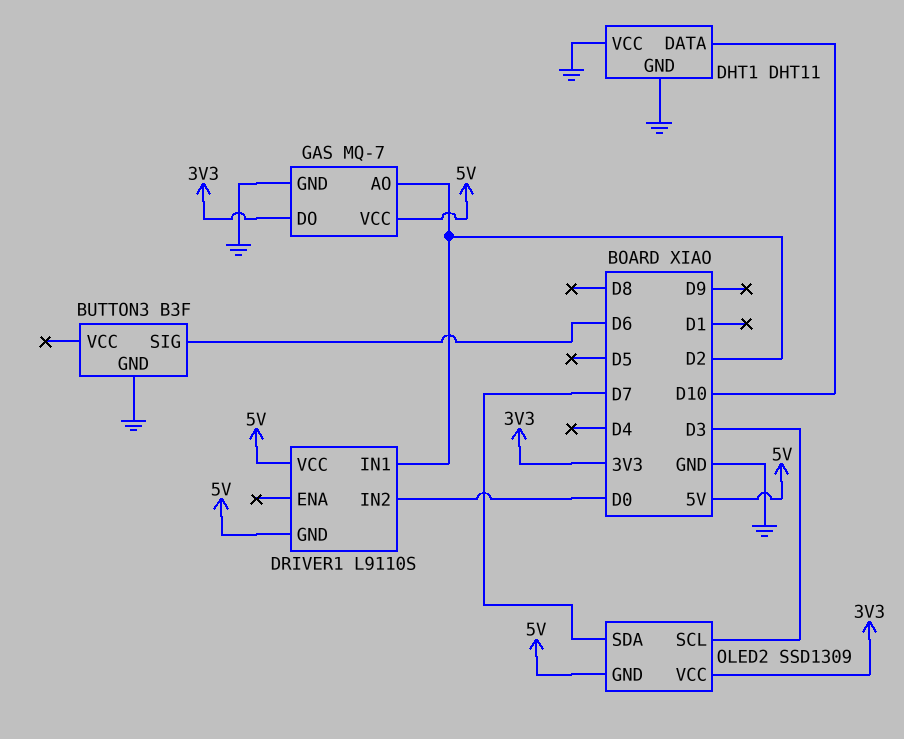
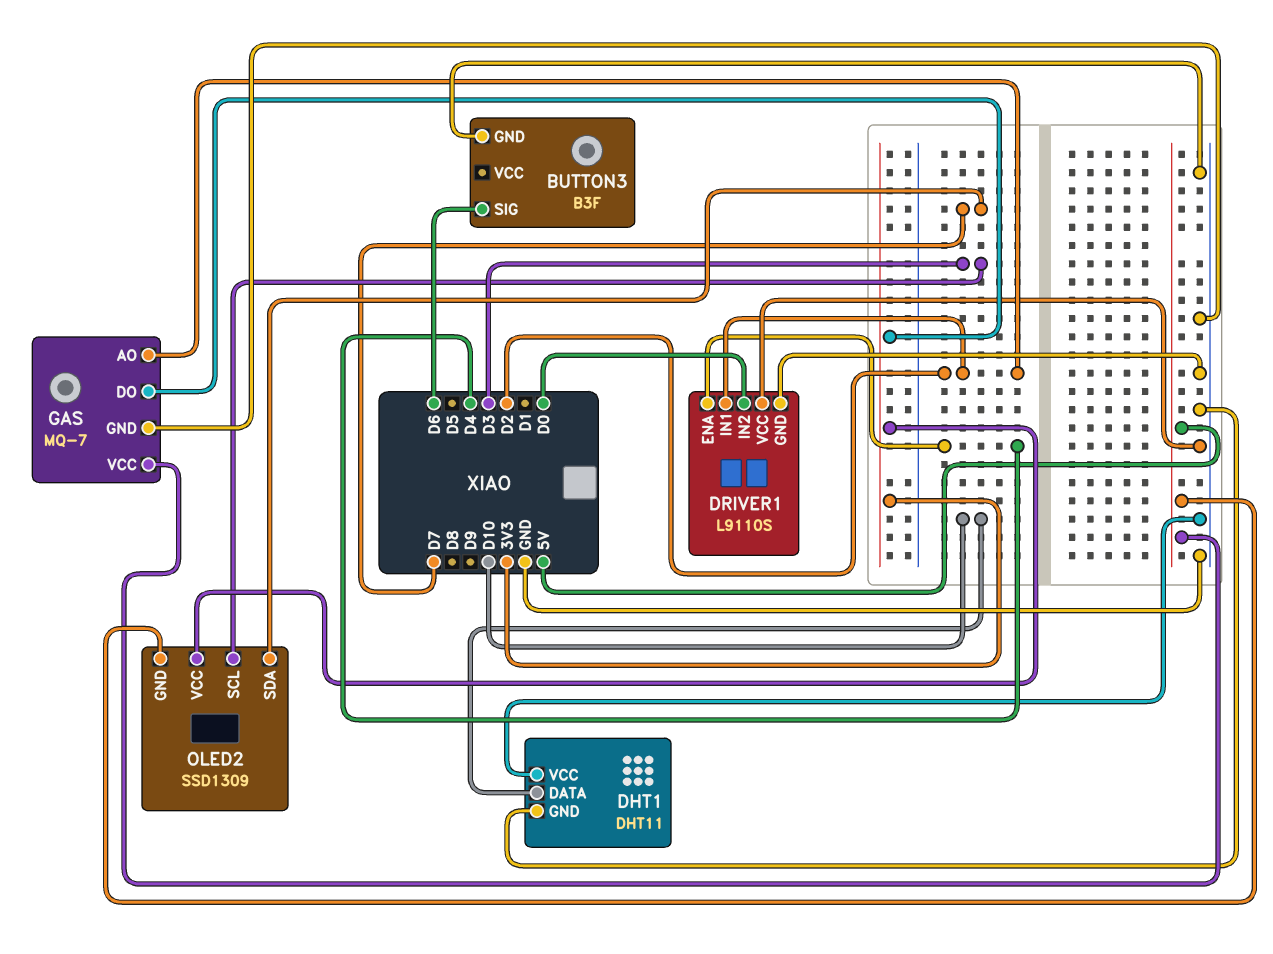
DRIVER1 pin ENA: none -> D4
DRIVER1 pin GND: 5V -> GND
DRIVER1 pin VCC: 5V -> GND

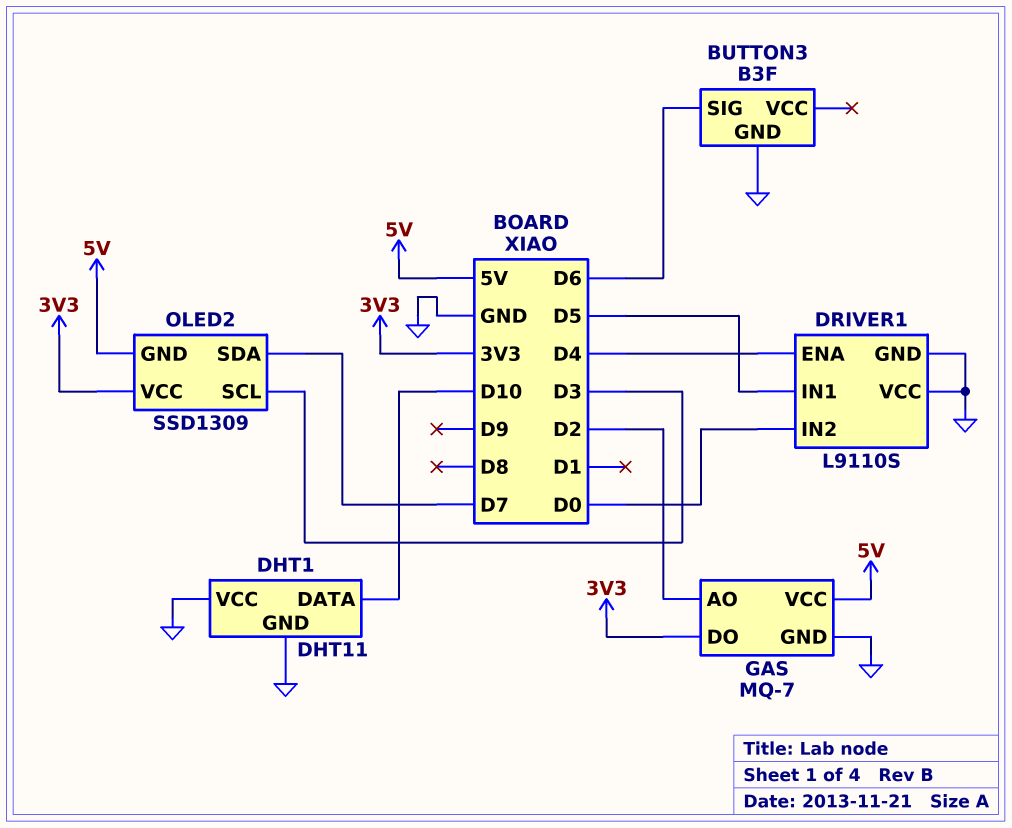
DRIVER1 pin IN1: D2 -> D5

